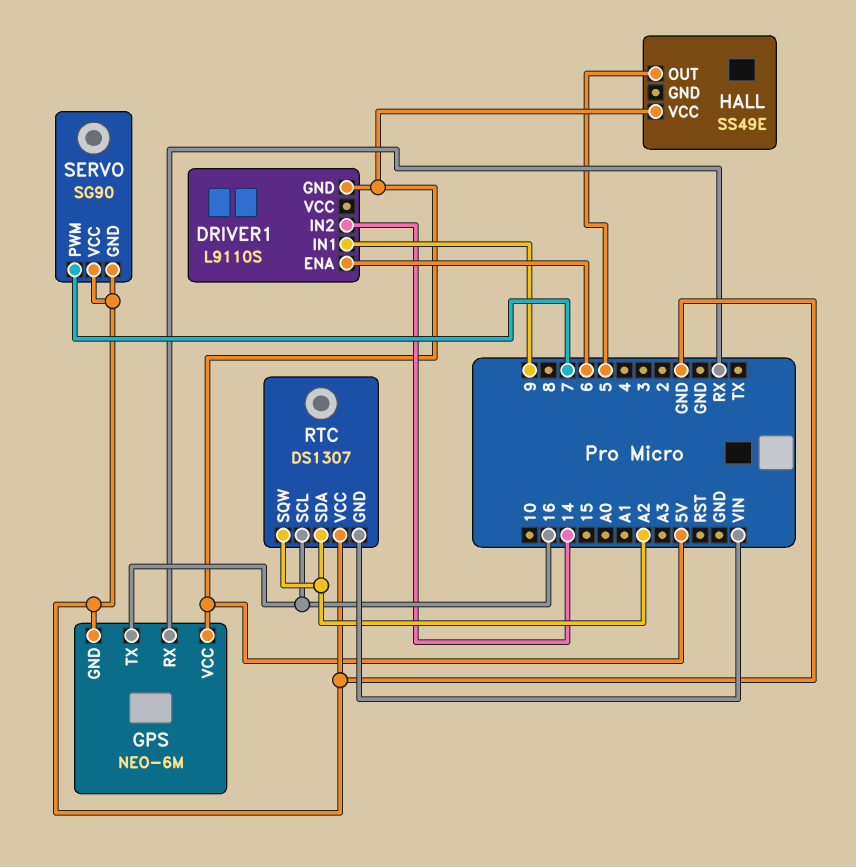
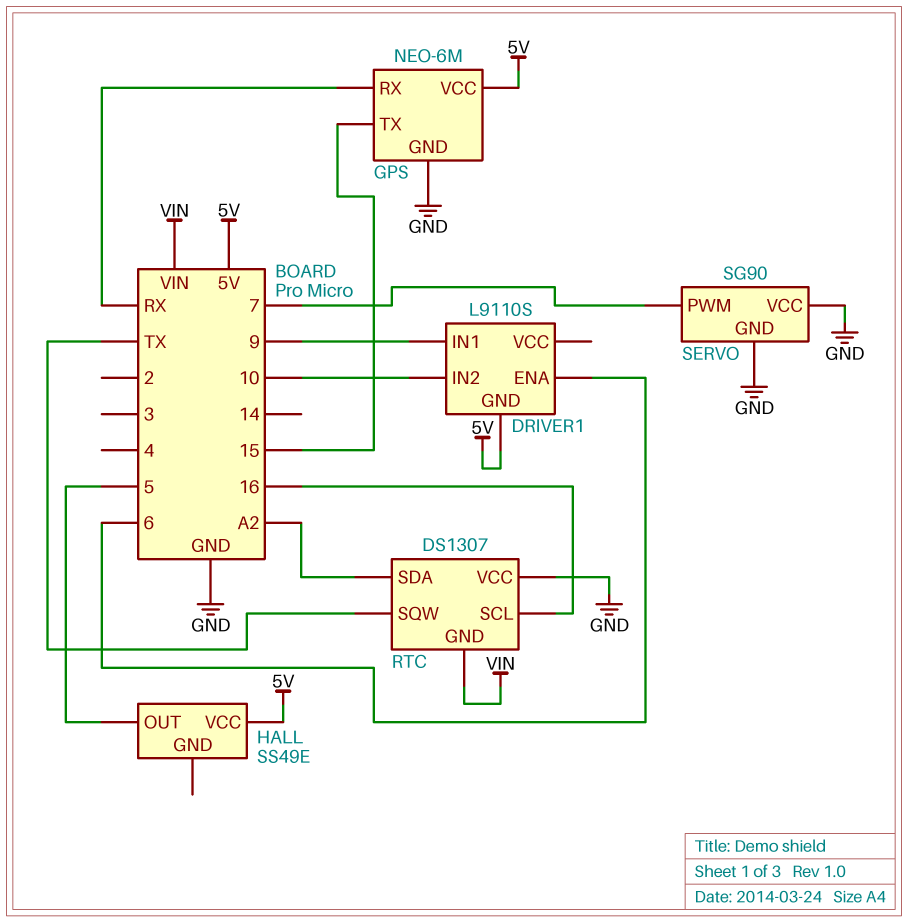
DRIVER1 pin IN2: 14 -> 10
GPS pin TX: 16 -> 15
RTC pin SQW: A2 -> TX

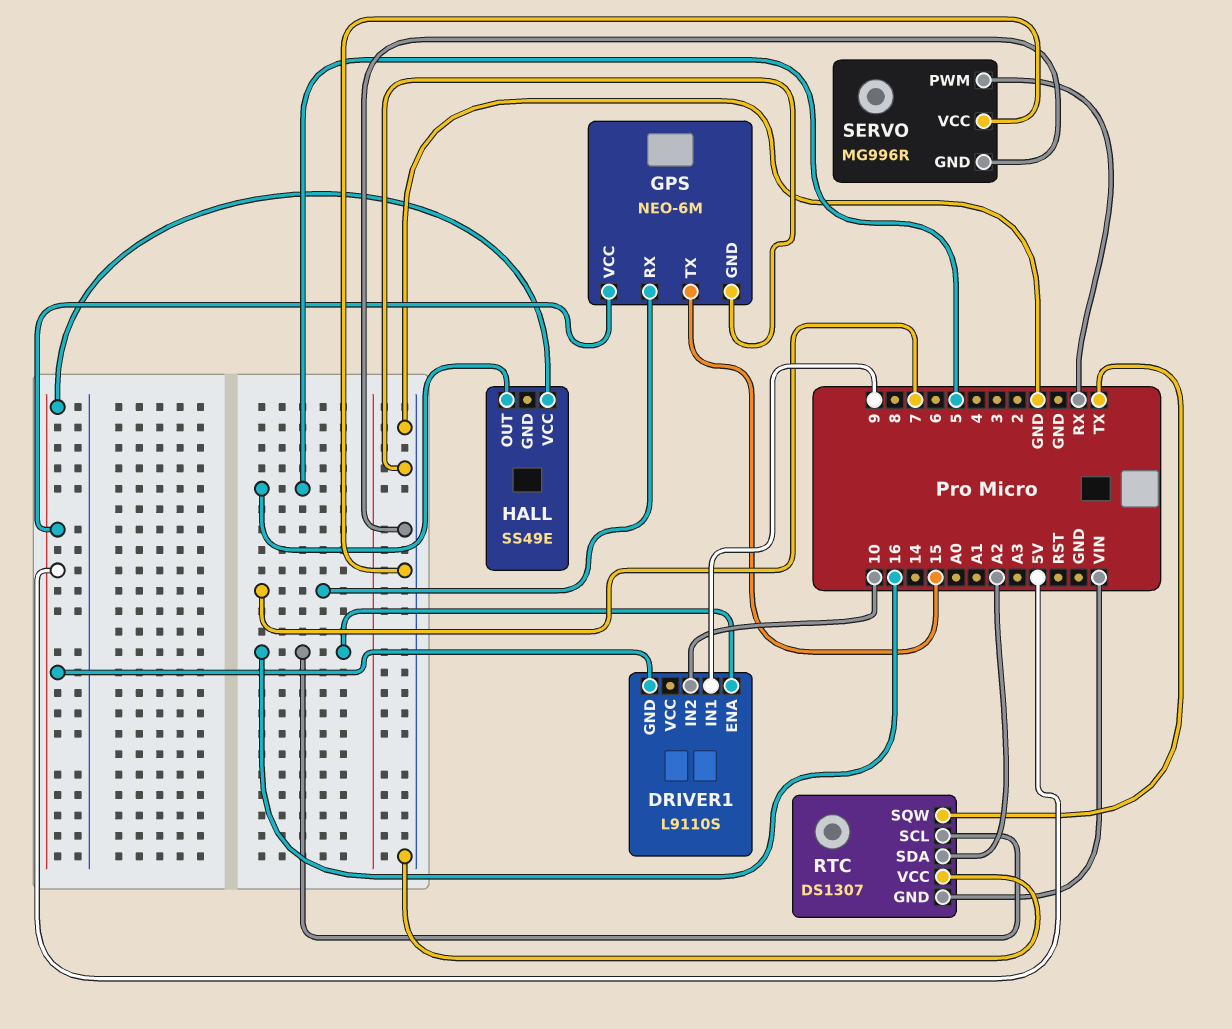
DRIVER1 pin ENA: 6 -> 16
GPS pin RX: RX -> 7
SERVO: SG90 -> MG996R
SERVO pin PWM: 7 -> RX

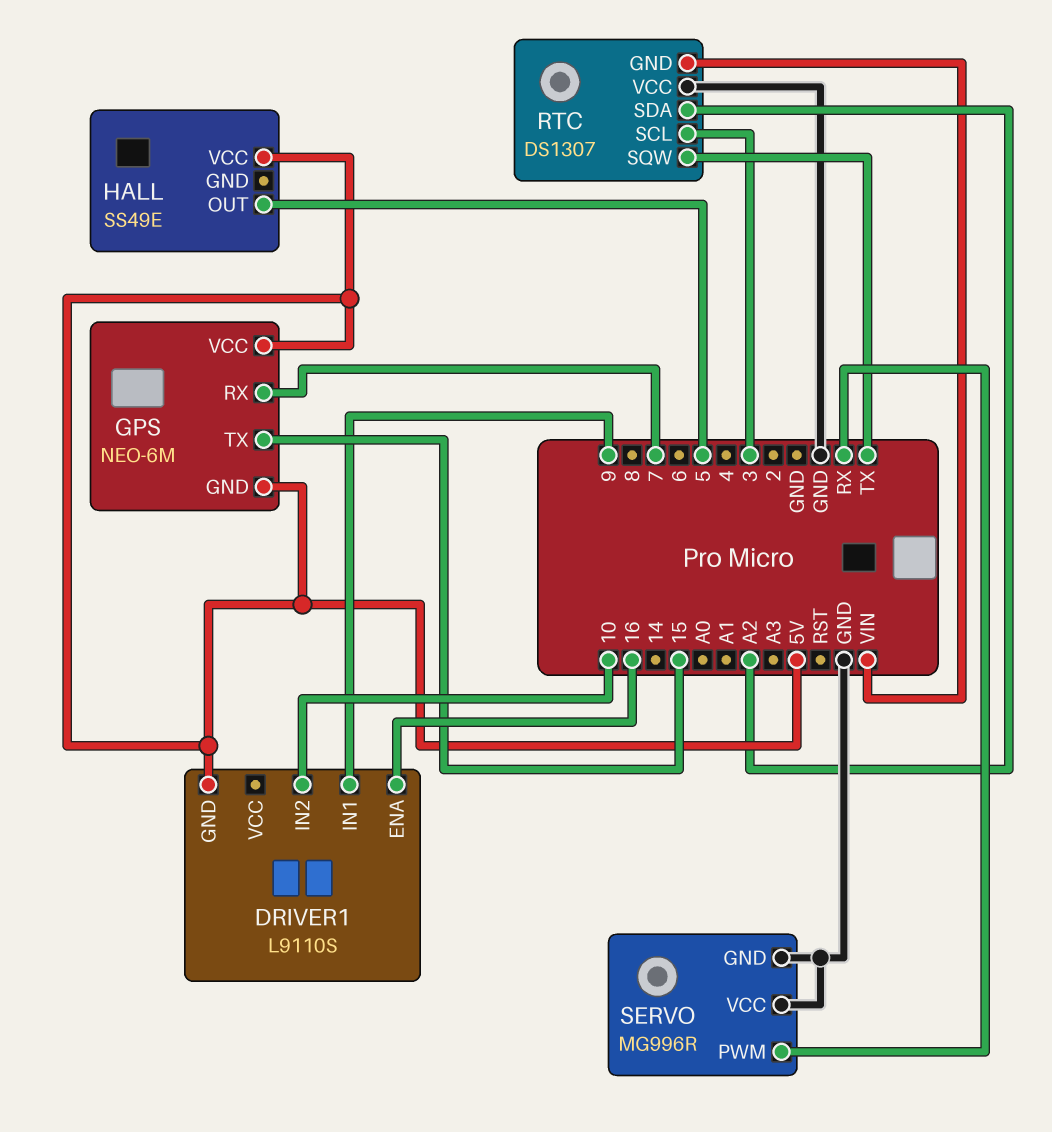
GPS pin GND: GND -> 5V
RTC pin SCL: 16 -> 3

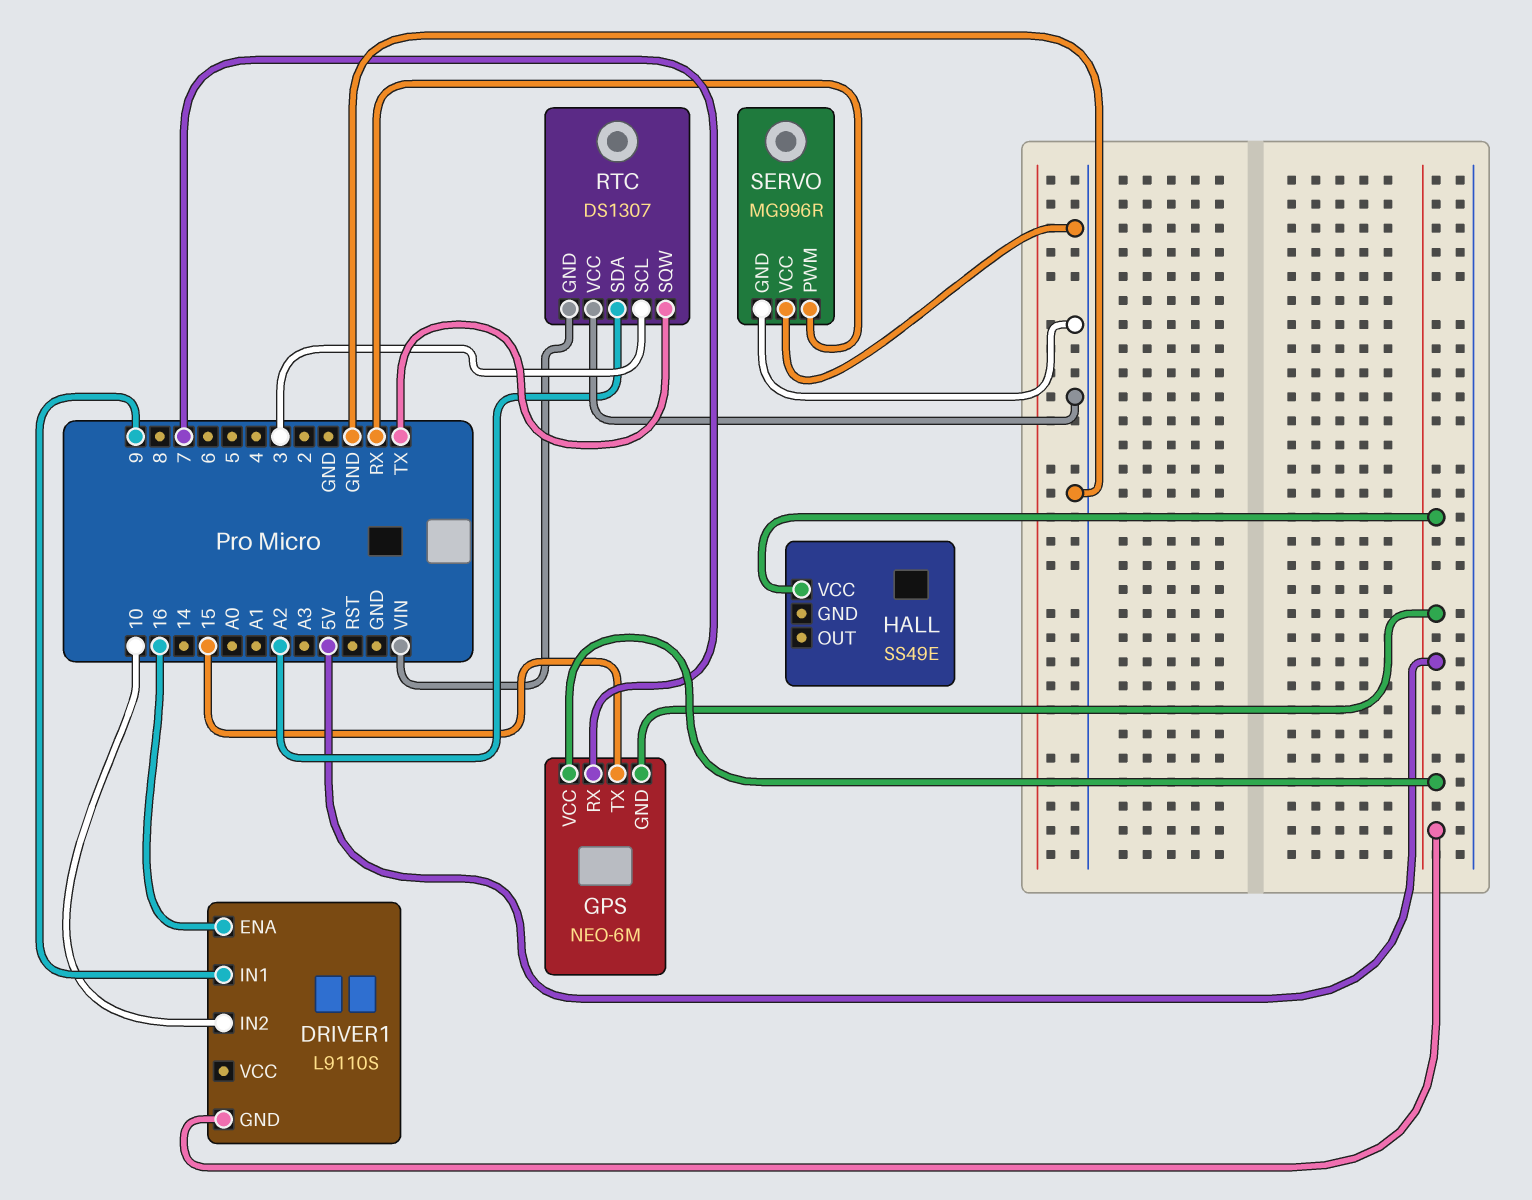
HALL pin OUT: 5 -> none

